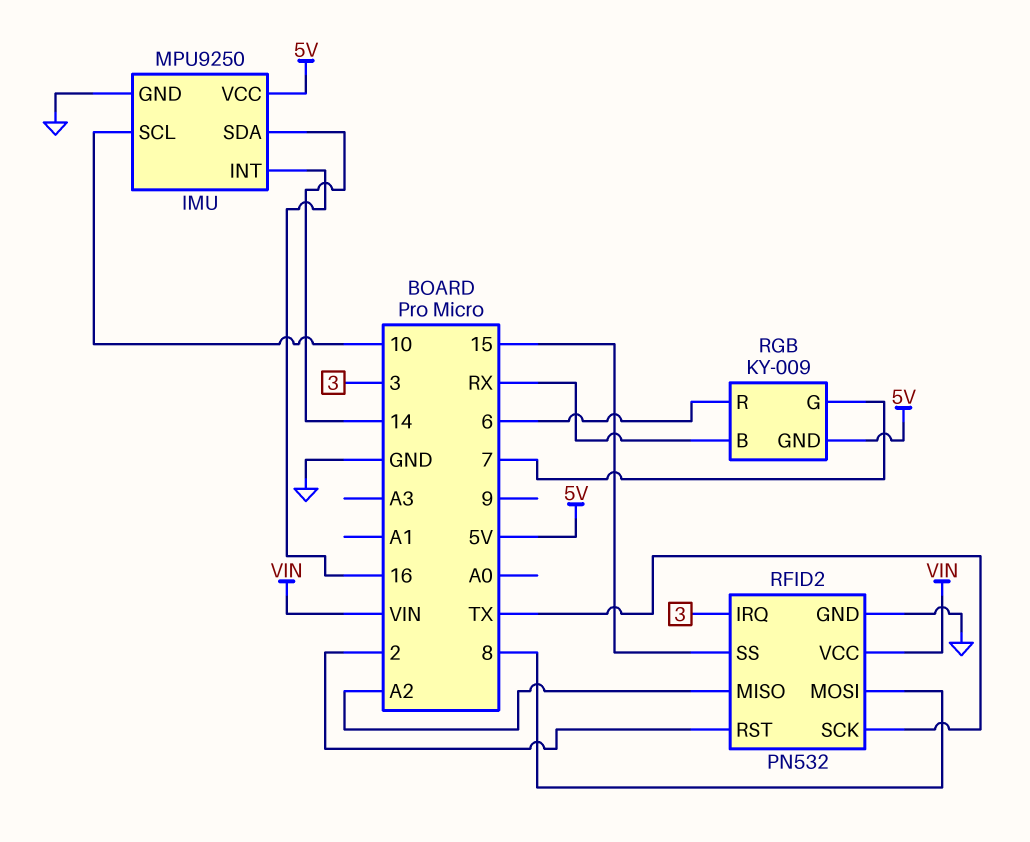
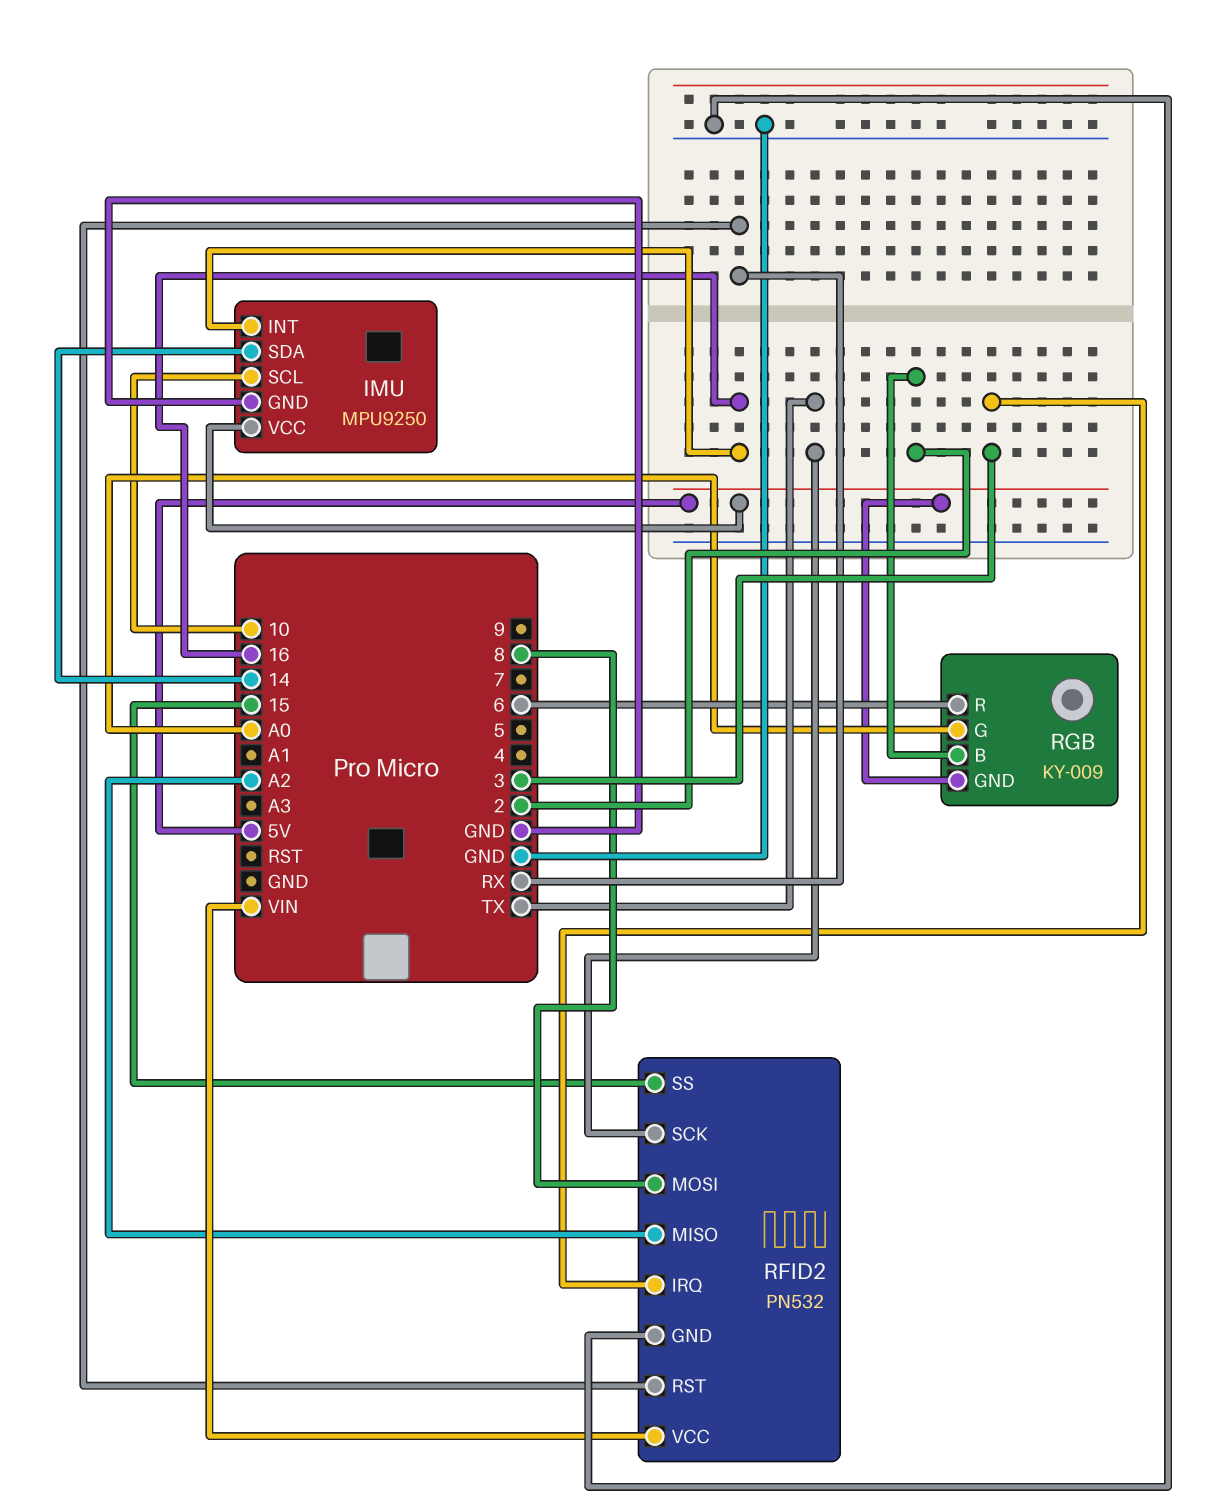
RFID2 pin RST: 2 -> RX
RGB pin B: RX -> 2
RGB pin G: 7 -> A0

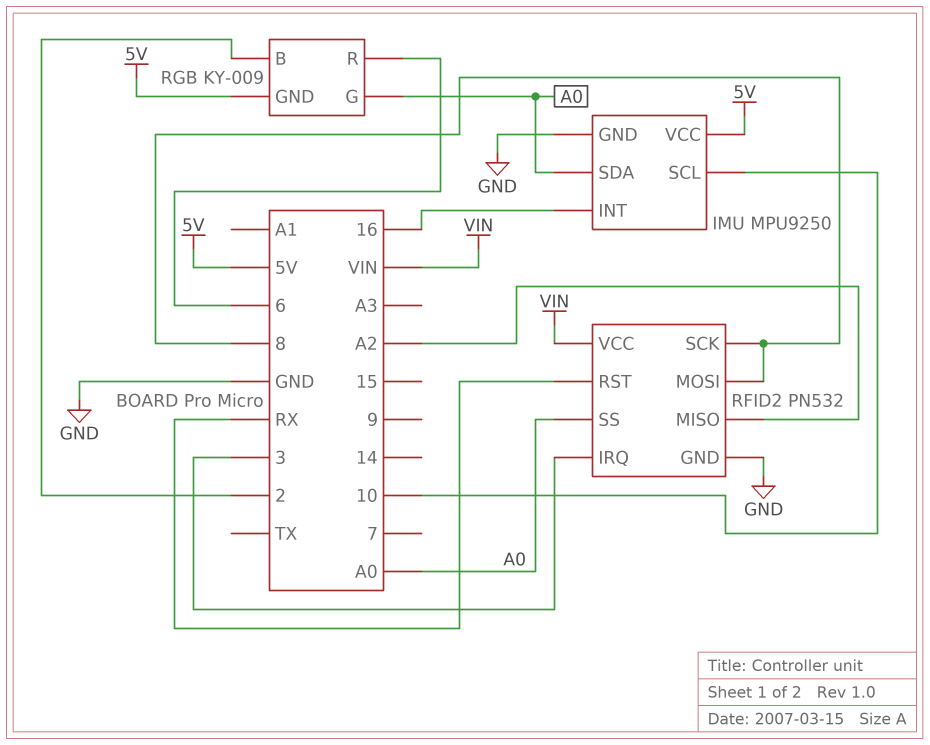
IMU pin SDA: 14 -> A0
RFID2 pin SCK: TX -> 8
RFID2 pin SS: 15 -> A0

